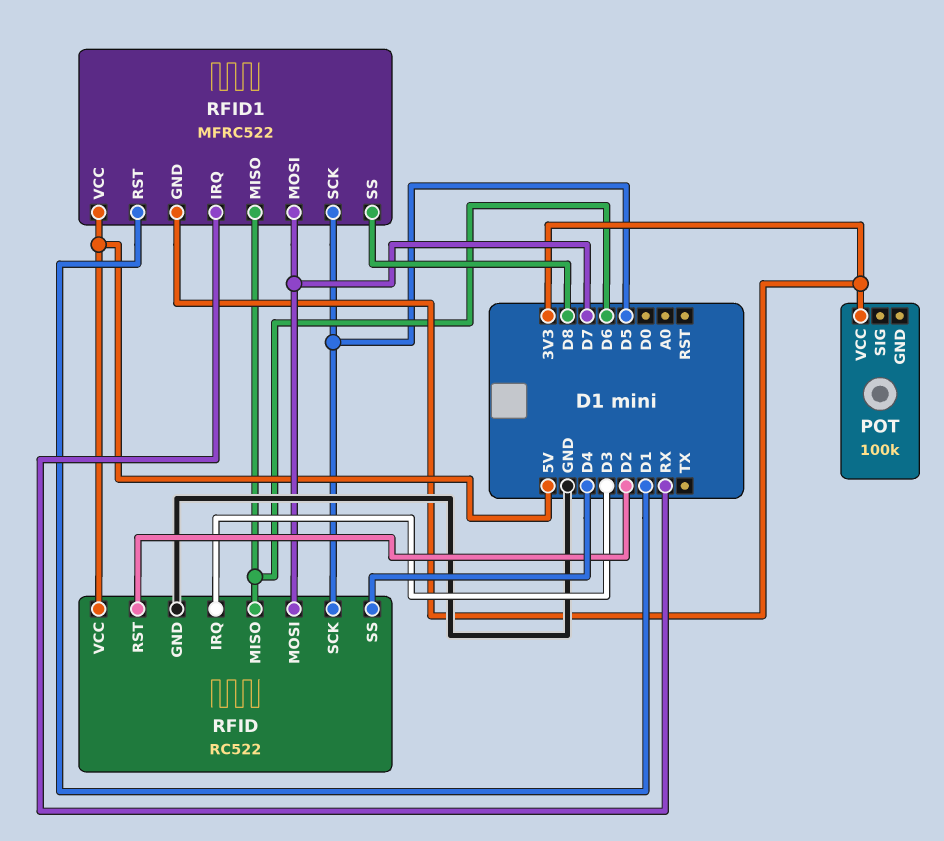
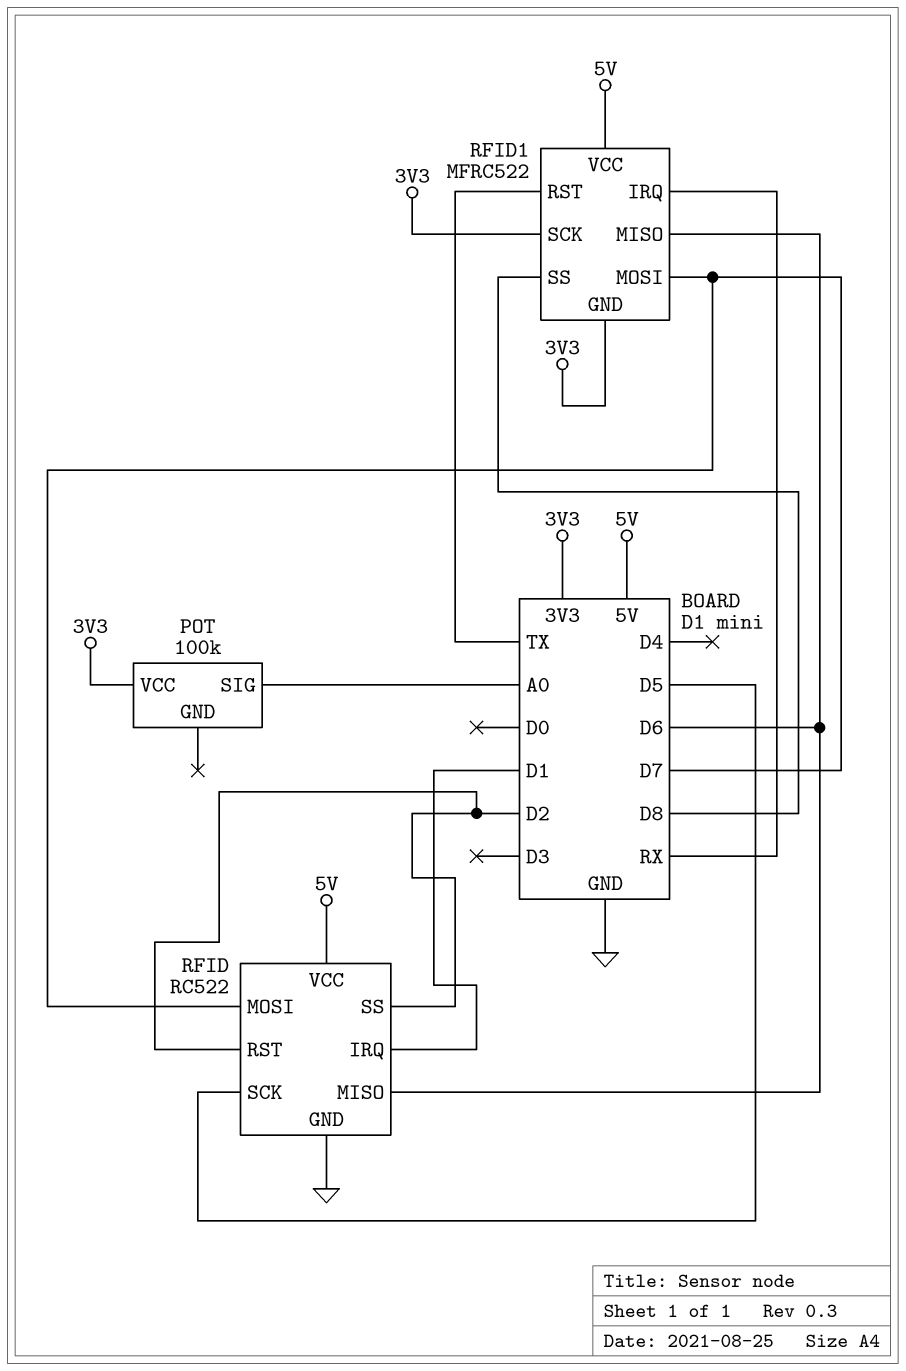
POT pin SIG: none -> A0
RFID pin IRQ: D3 -> D1
RFID pin SS: D4 -> D2
RFID1 pin RST: D1 -> TX
RFID1 pin SCK: D5 -> 3V3

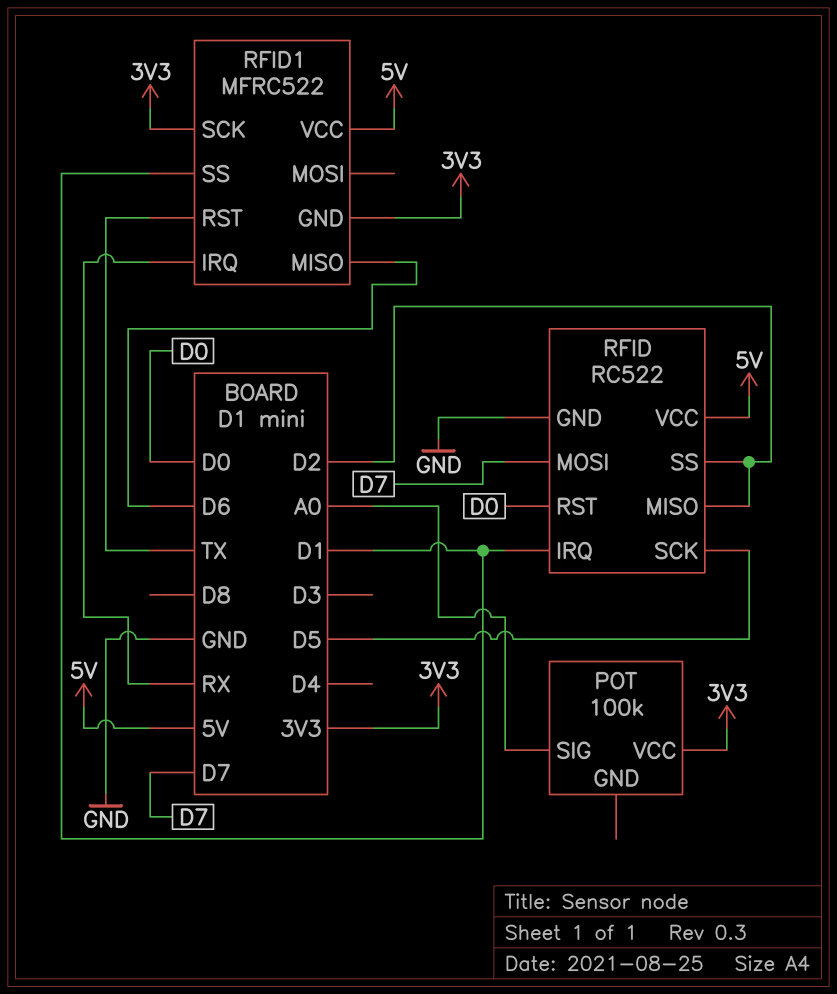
RFID pin MISO: D6 -> D2
RFID pin RST: D2 -> D0
RFID1 pin MOSI: D7 -> none
RFID1 pin SS: D8 -> D1

